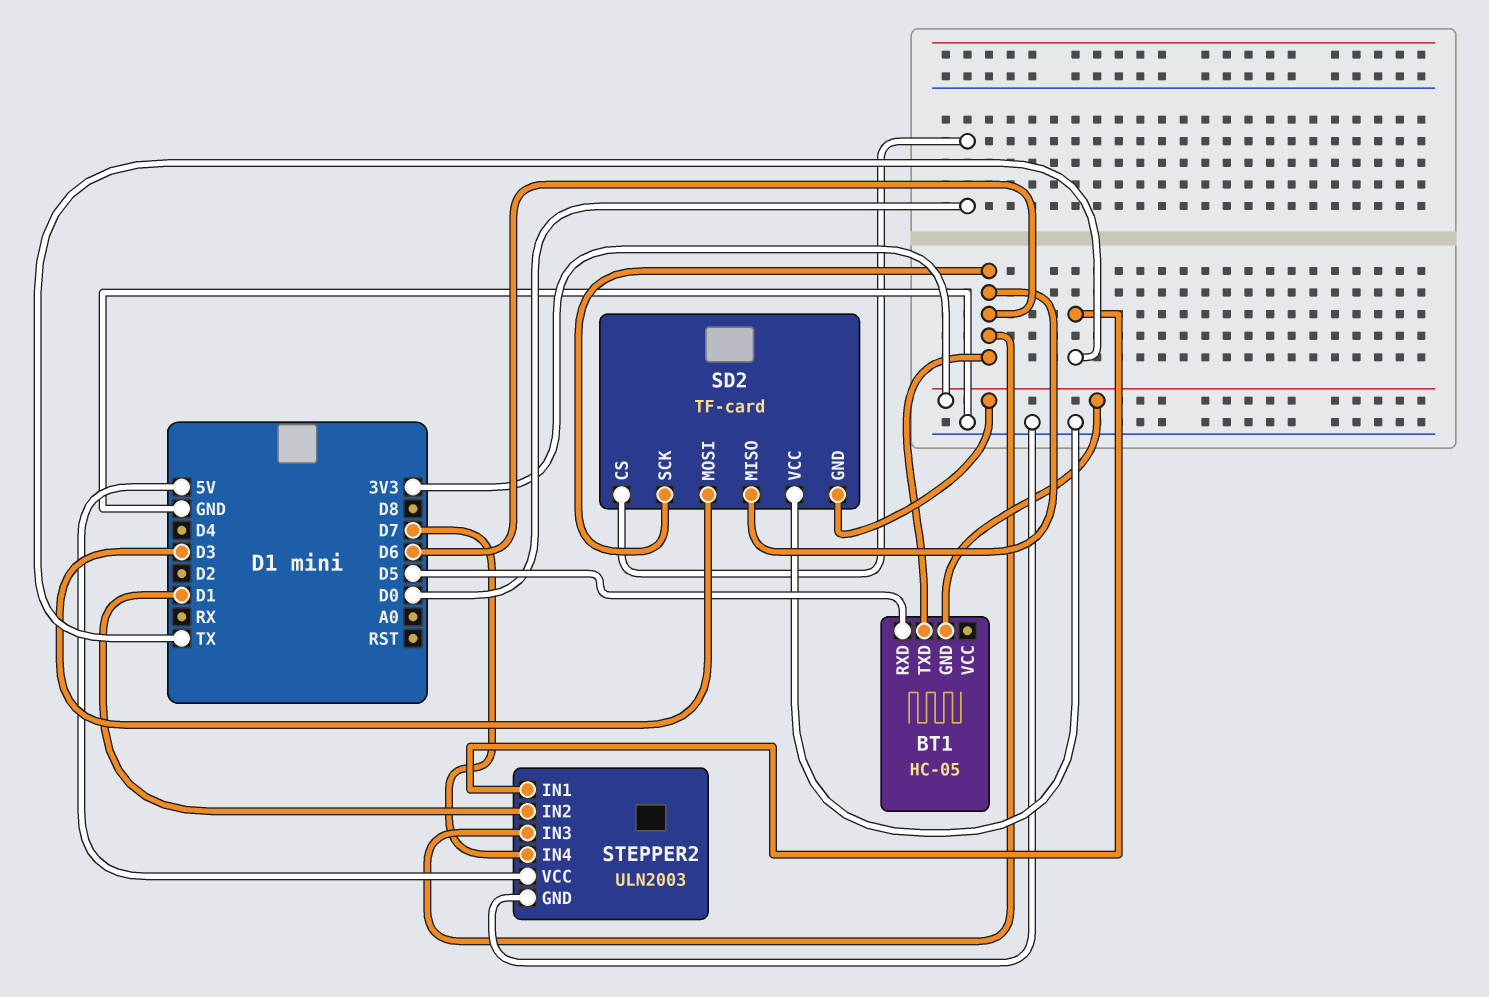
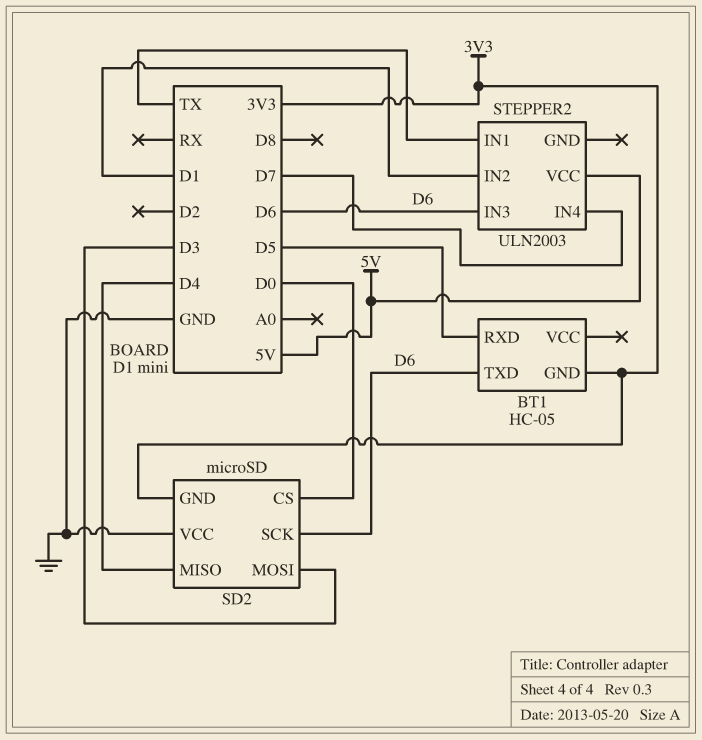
SD2: TF-card -> microSD
SD2 pin MISO: D6 -> D4
STEPPER2 pin GND: GND -> none

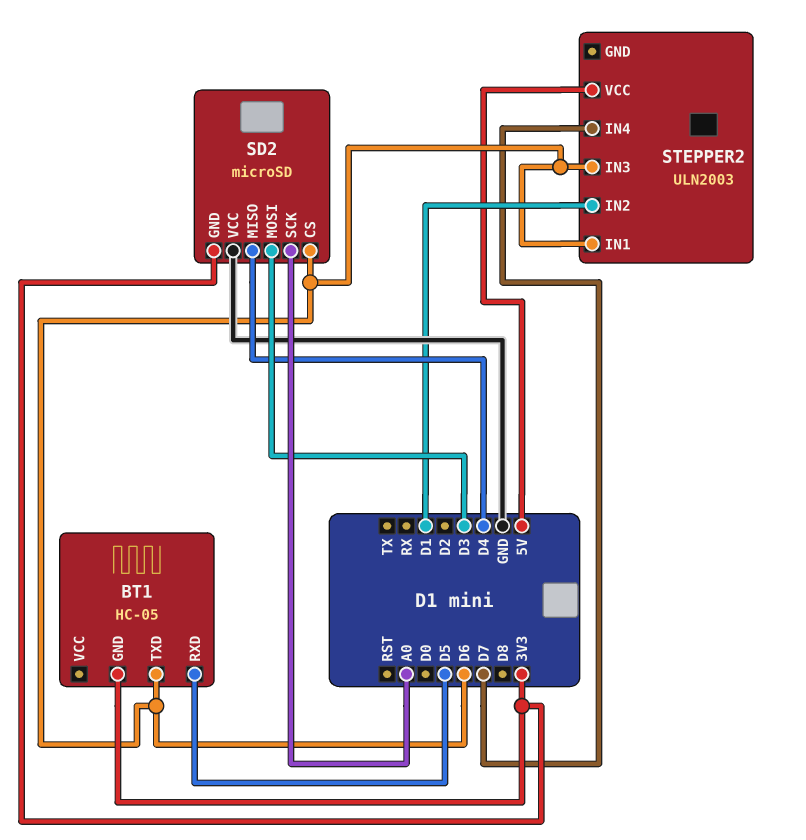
SD2 pin CS: D0 -> D6
SD2 pin SCK: D6 -> A0
STEPPER2 pin IN1: TX -> D6

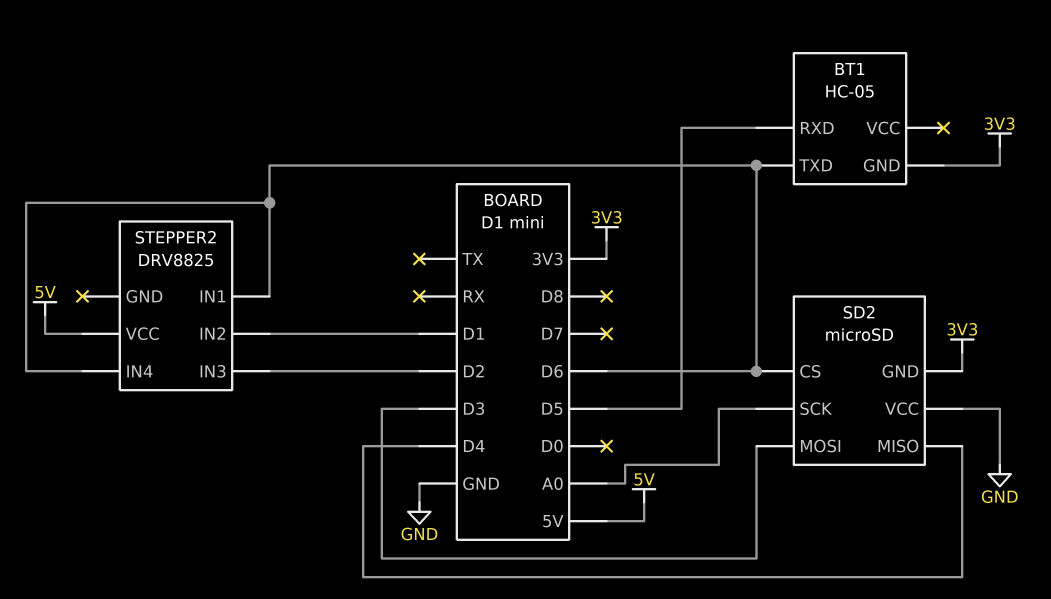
STEPPER2: ULN2003 -> DRV8825
STEPPER2 pin IN3: D6 -> D2
STEPPER2 pin IN4: D7 -> D6

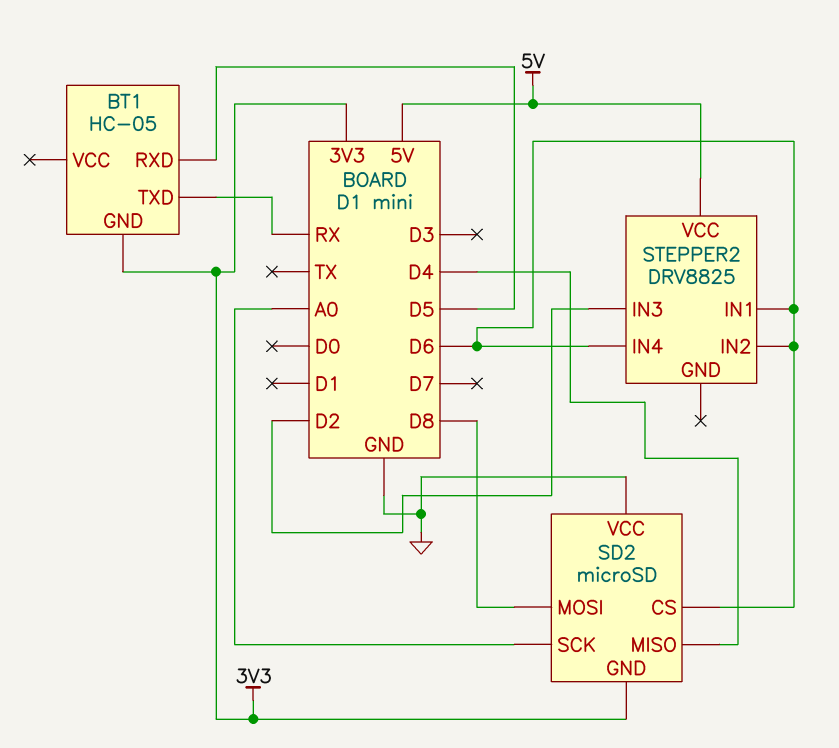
BT1 pin TXD: D6 -> RX
SD2 pin MOSI: D3 -> D8
STEPPER2 pin IN2: D1 -> D6

